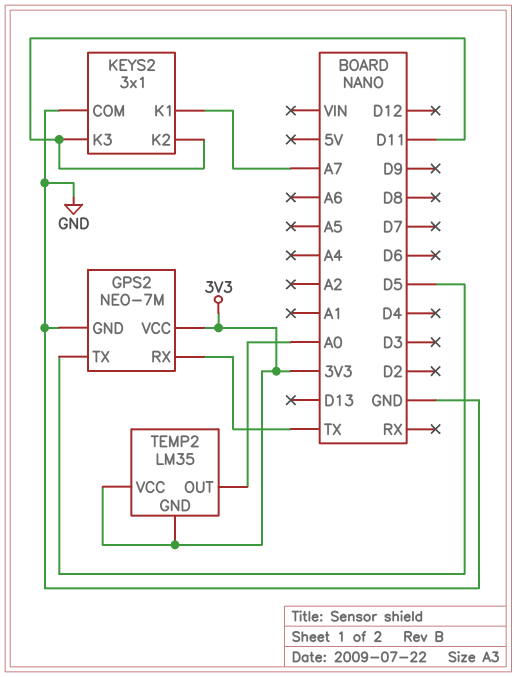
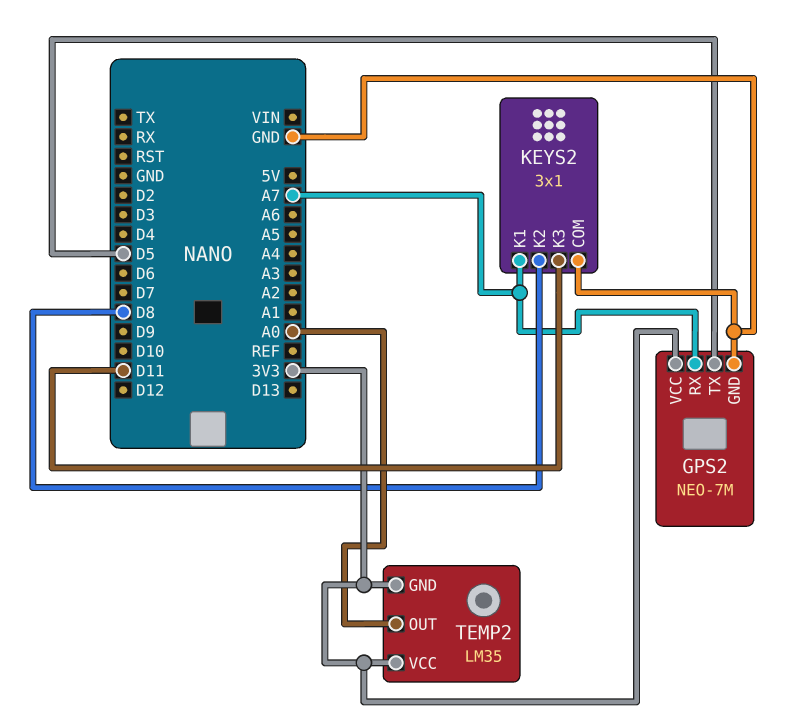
GPS2 pin RX: TX -> A7
KEYS2 pin K2: D11 -> D8

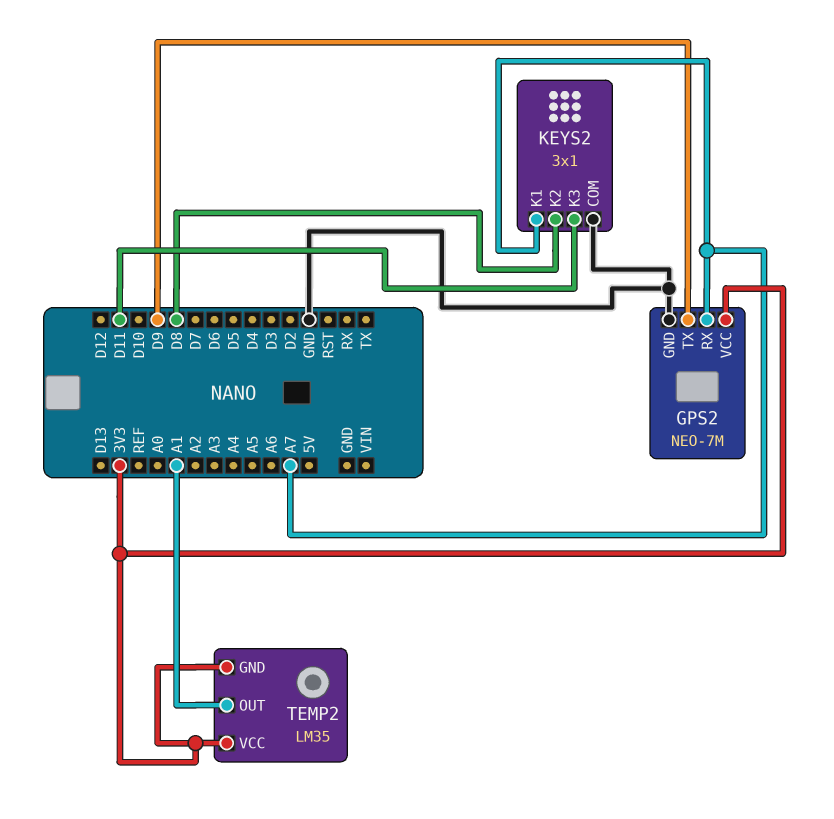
GPS2 pin TX: D5 -> D9
TEMP2 pin OUT: A0 -> A1

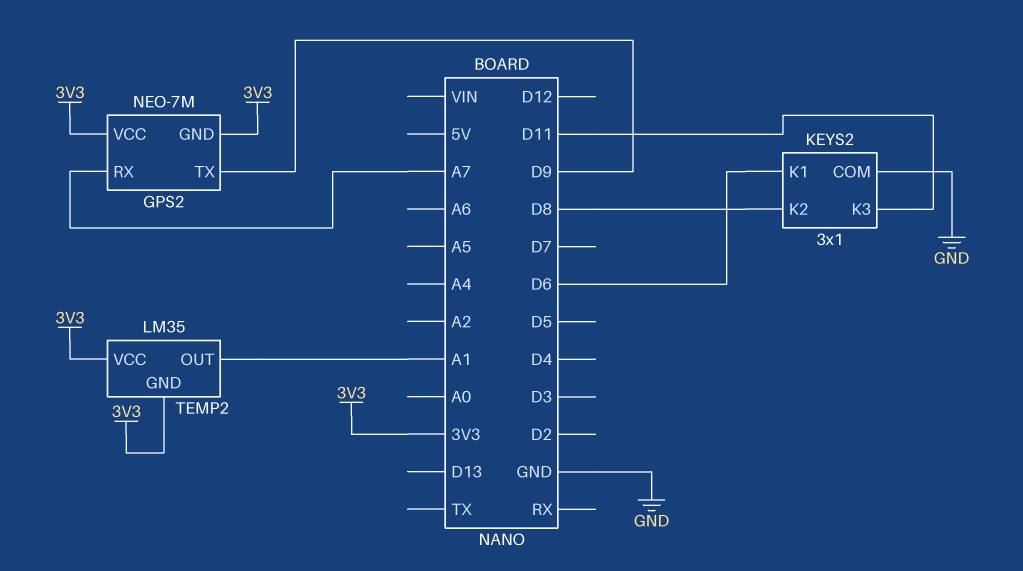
GPS2 pin GND: GND -> 3V3
KEYS2 pin K1: A7 -> D6

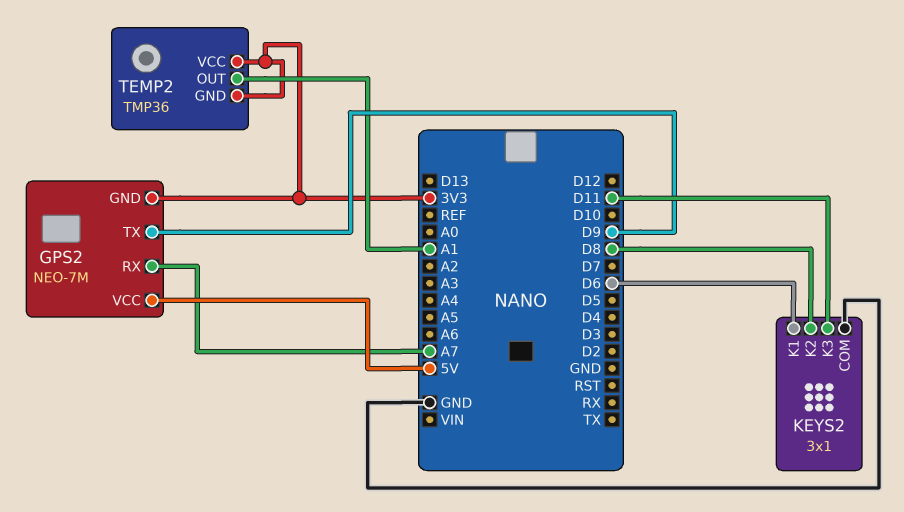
GPS2 pin VCC: 3V3 -> 5V
TEMP2: LM35 -> TMP36

